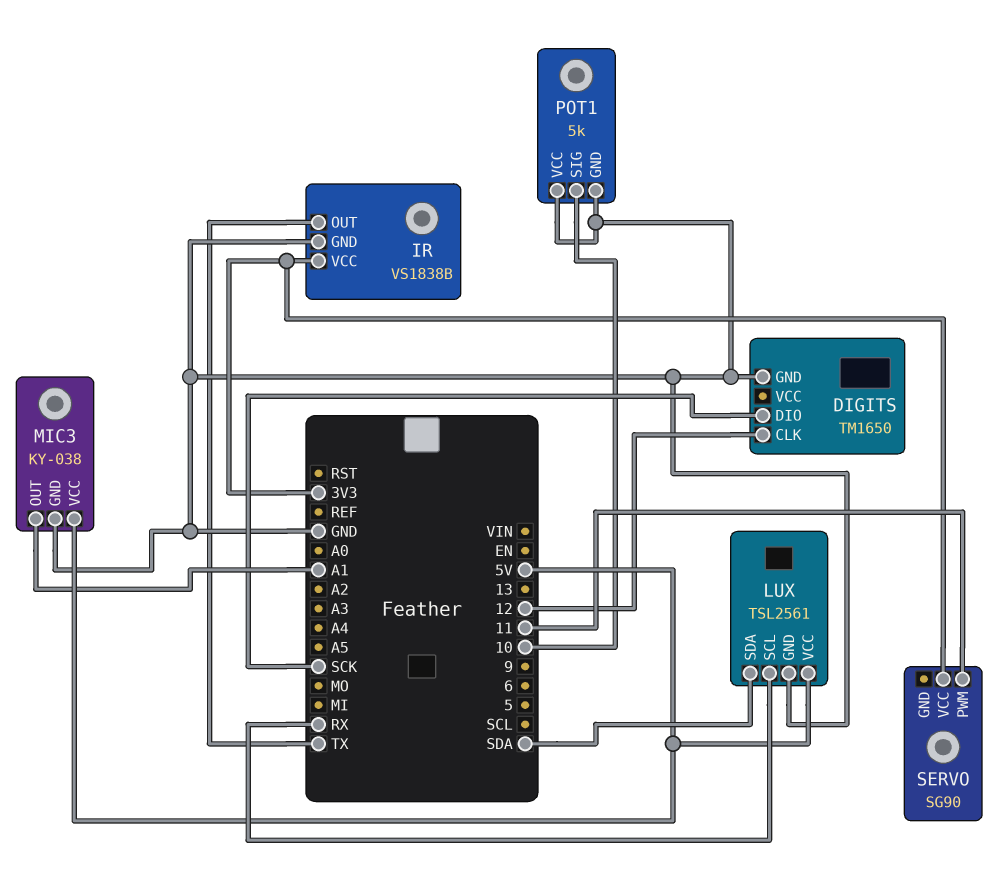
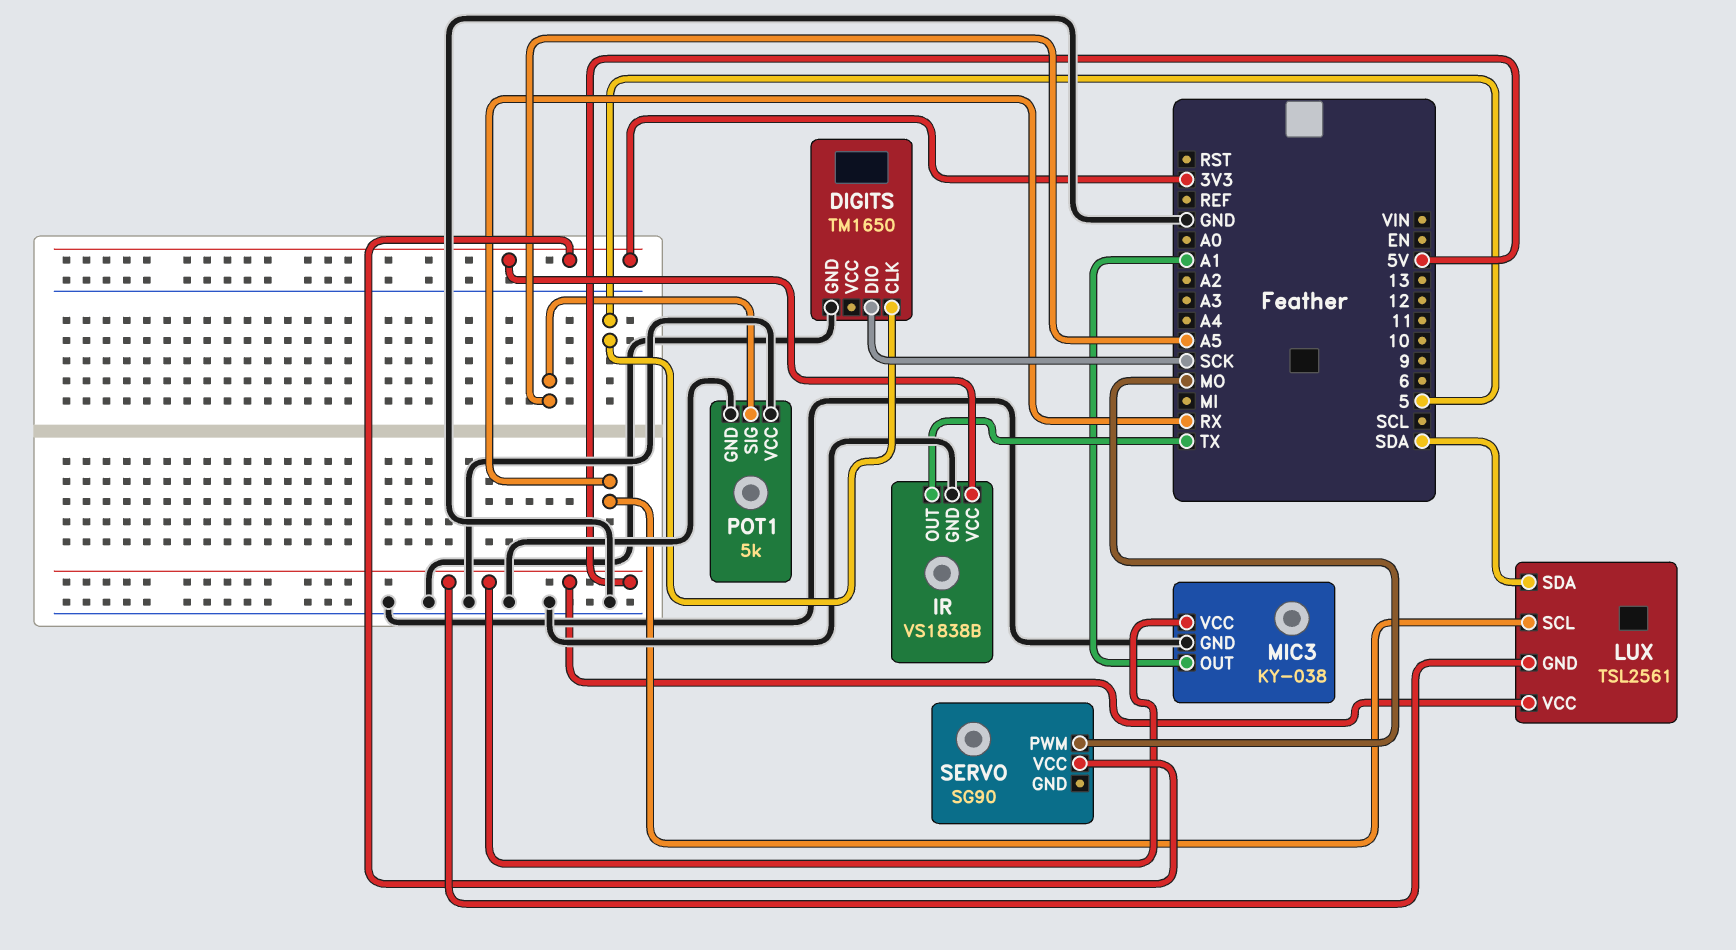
DIGITS pin CLK: 12 -> 5
LUX pin GND: GND -> 5V
POT1 pin SIG: 10 -> A5
SERVO pin PWM: 11 -> MO

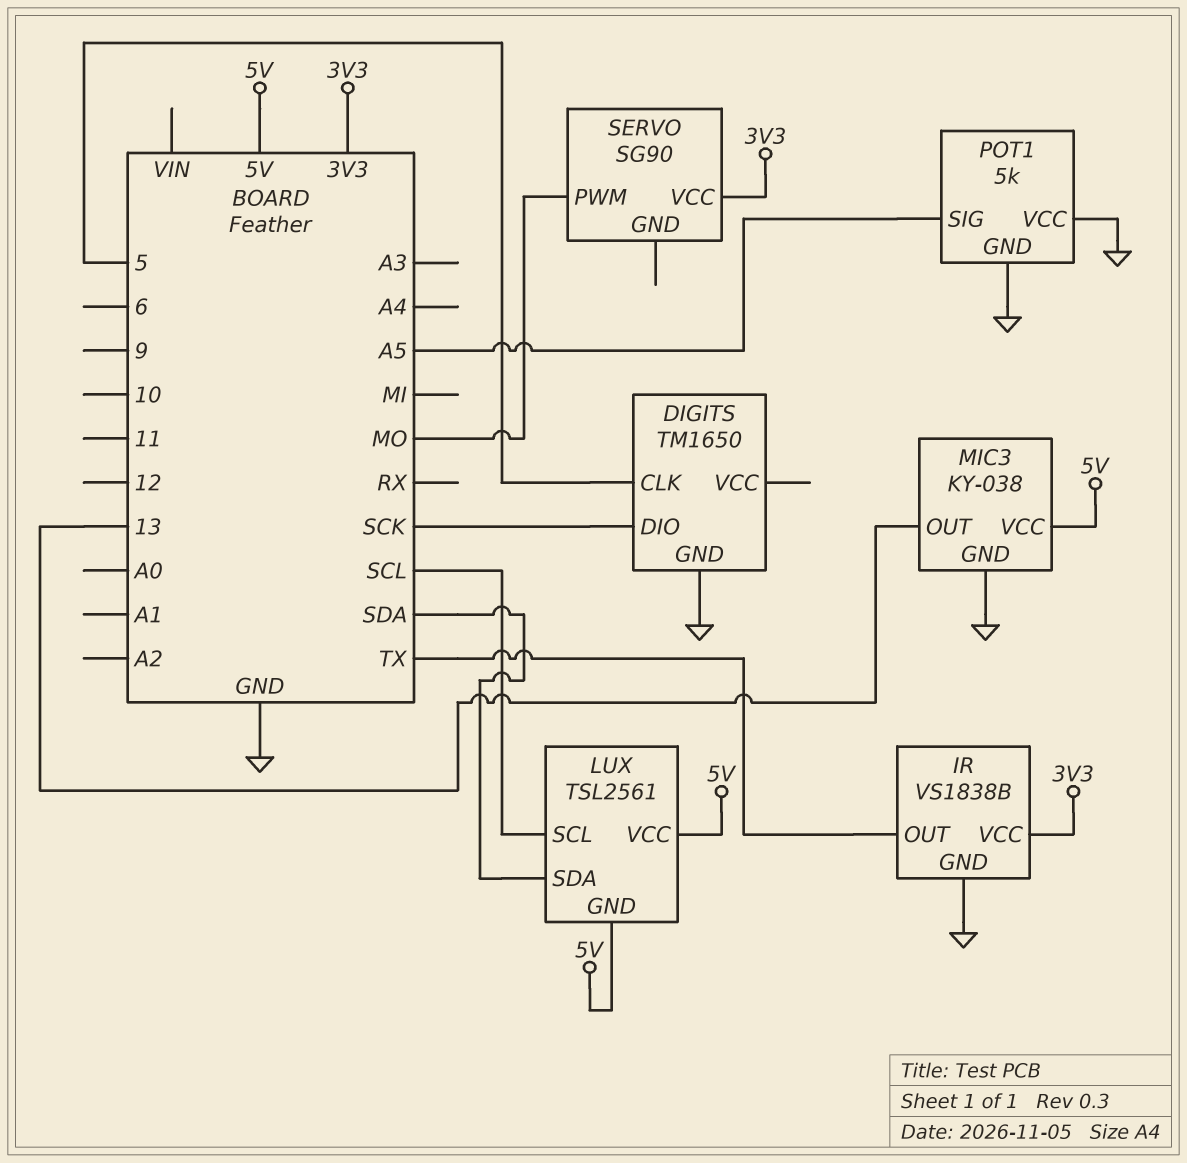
LUX pin SCL: RX -> SCL
MIC3 pin OUT: A1 -> 13

